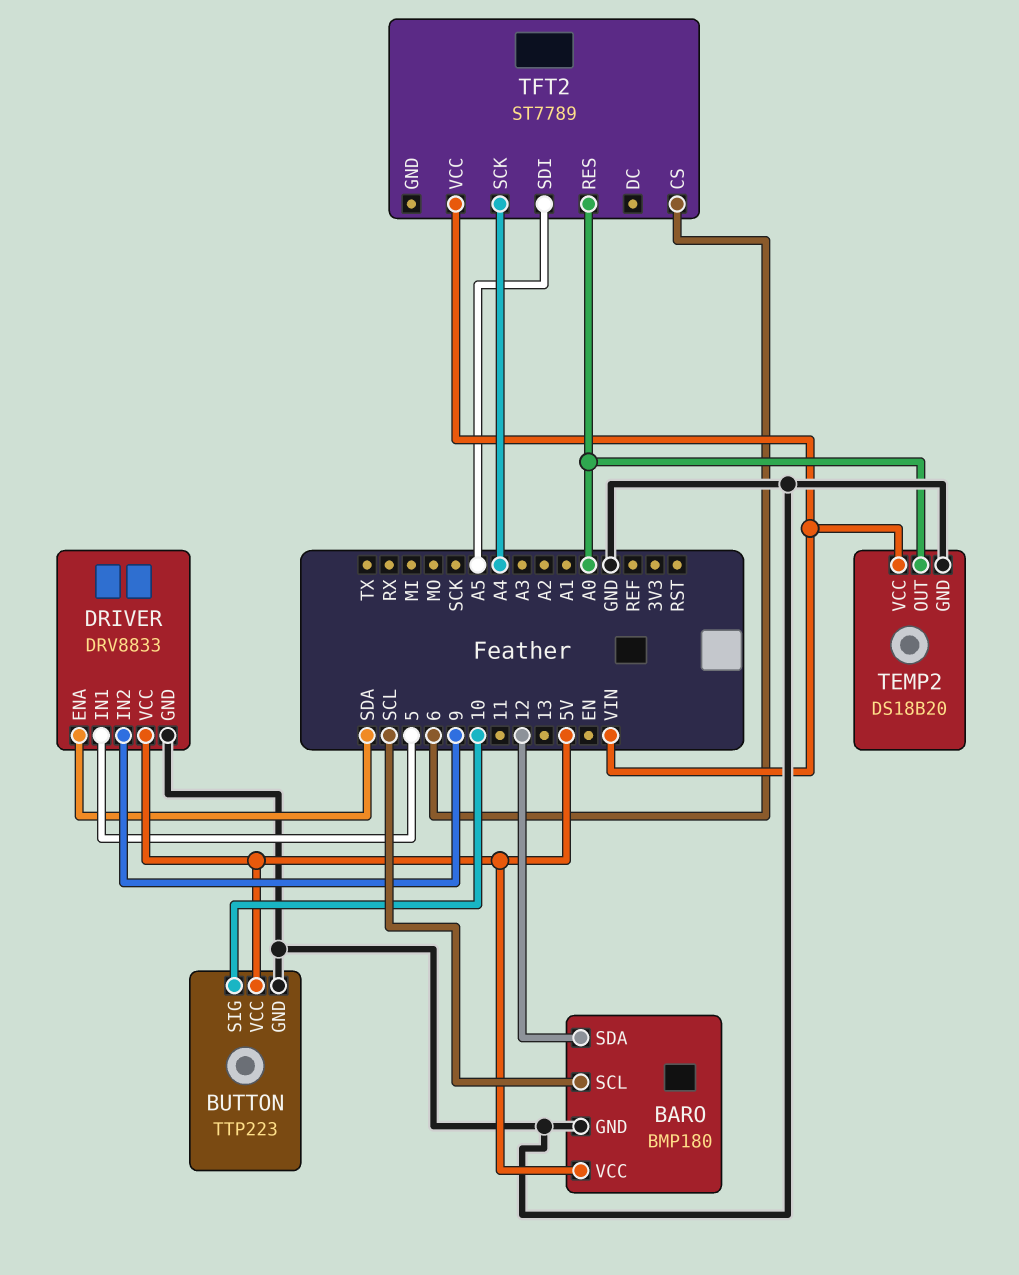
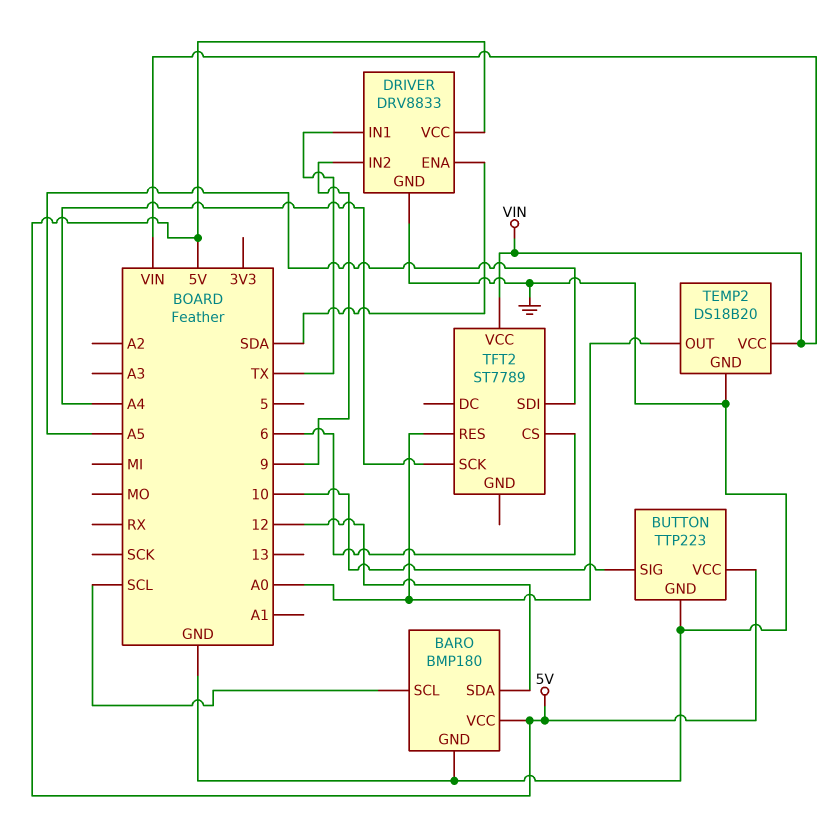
DRIVER pin IN1: 5 -> TX

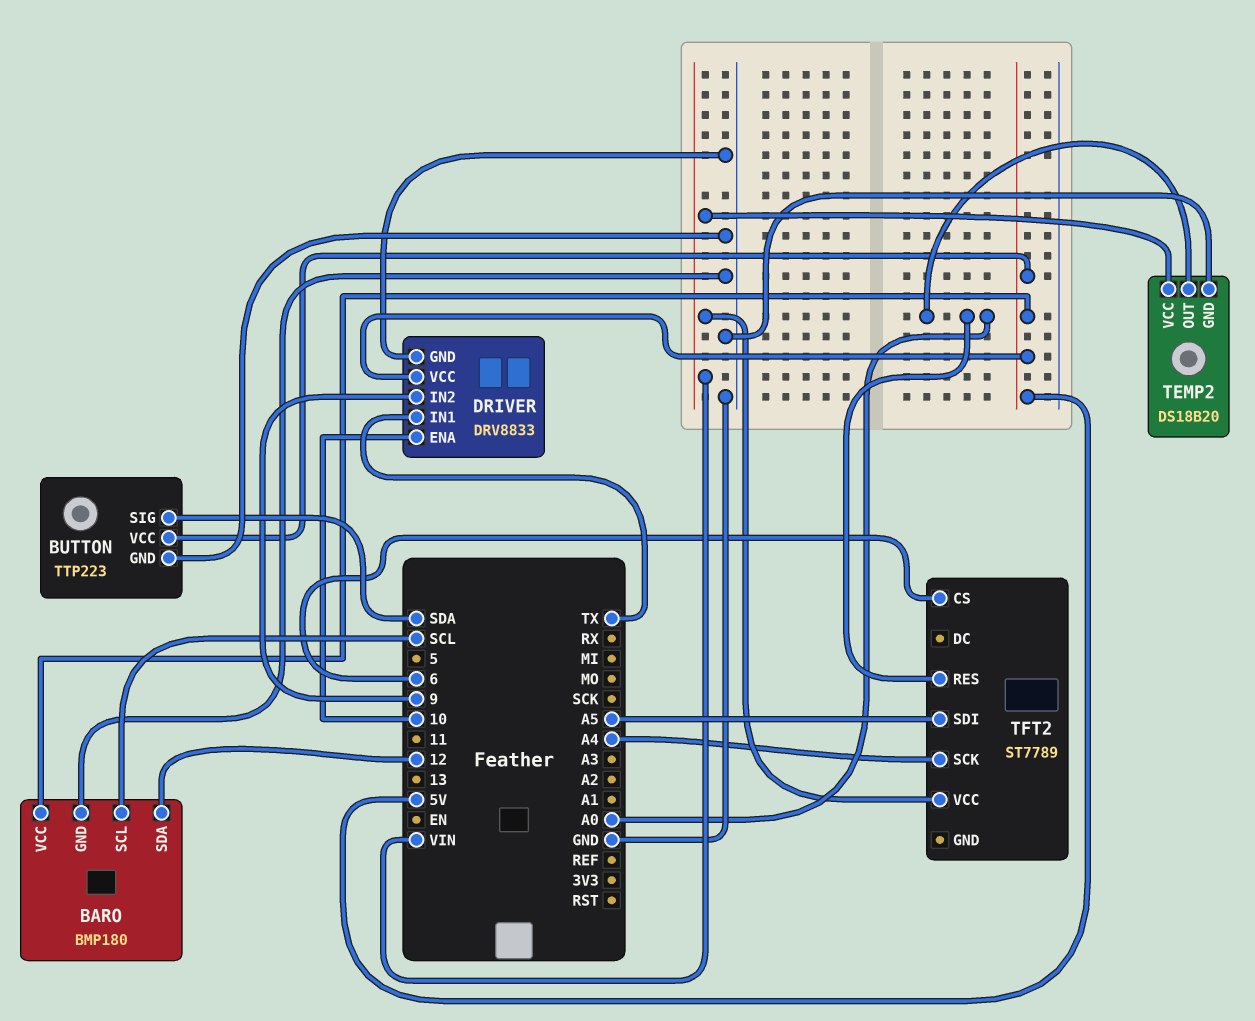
BUTTON pin SIG: 10 -> SDA
DRIVER pin ENA: SDA -> 10

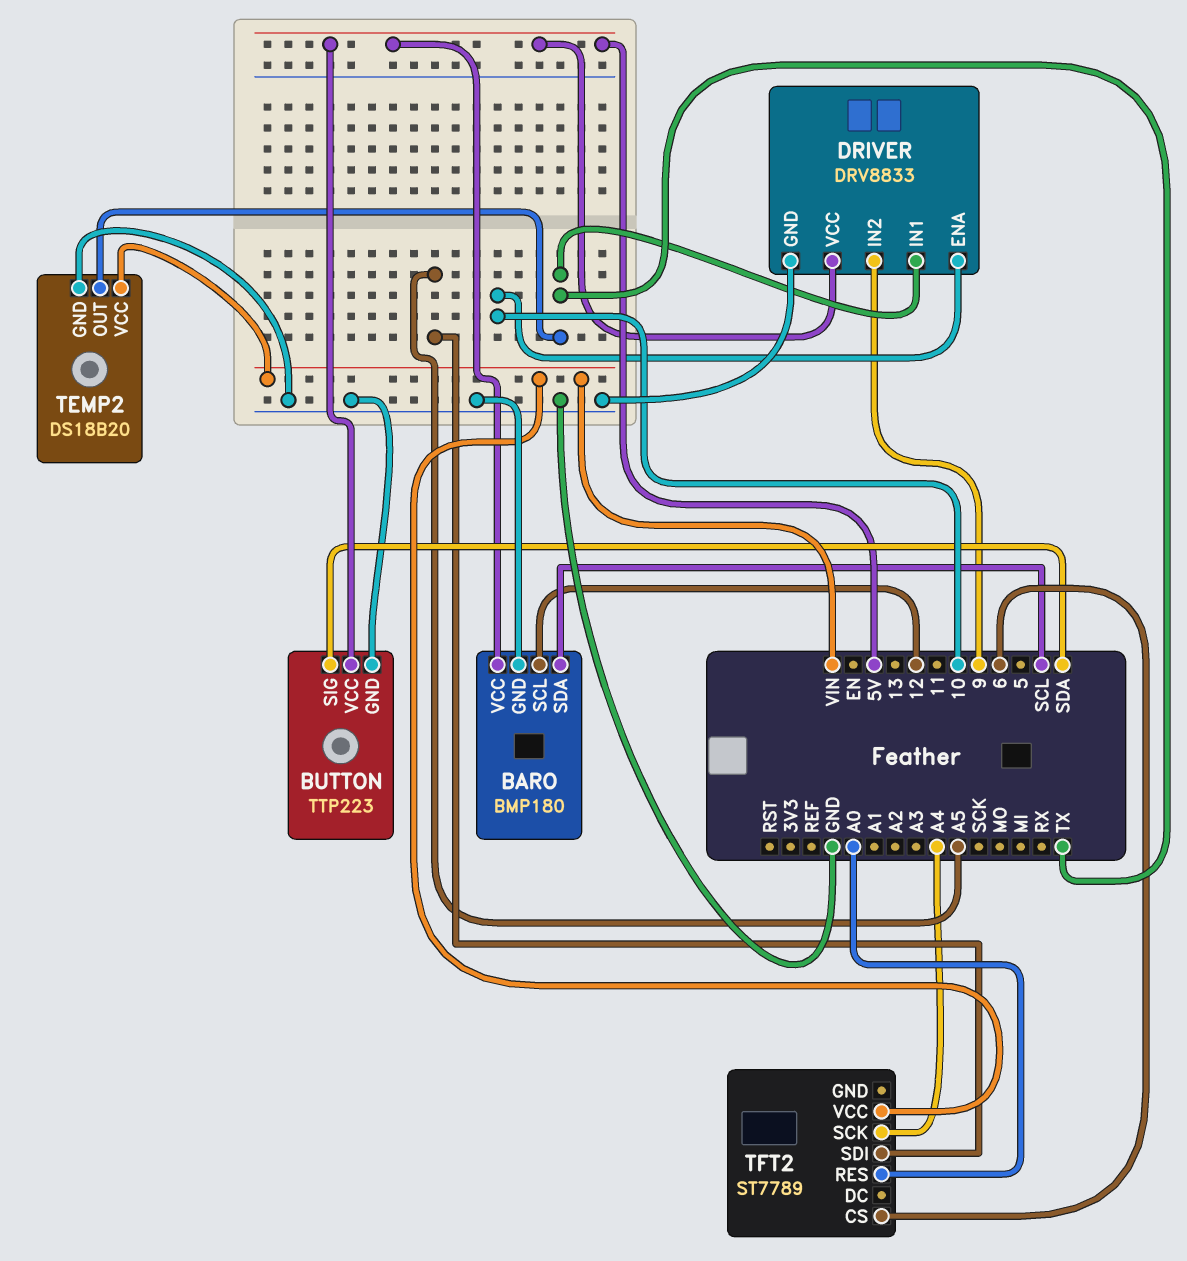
BARO pin SCL: SCL -> 12
BARO pin SDA: 12 -> SCL
TEMP2 pin OUT: A0 -> TX

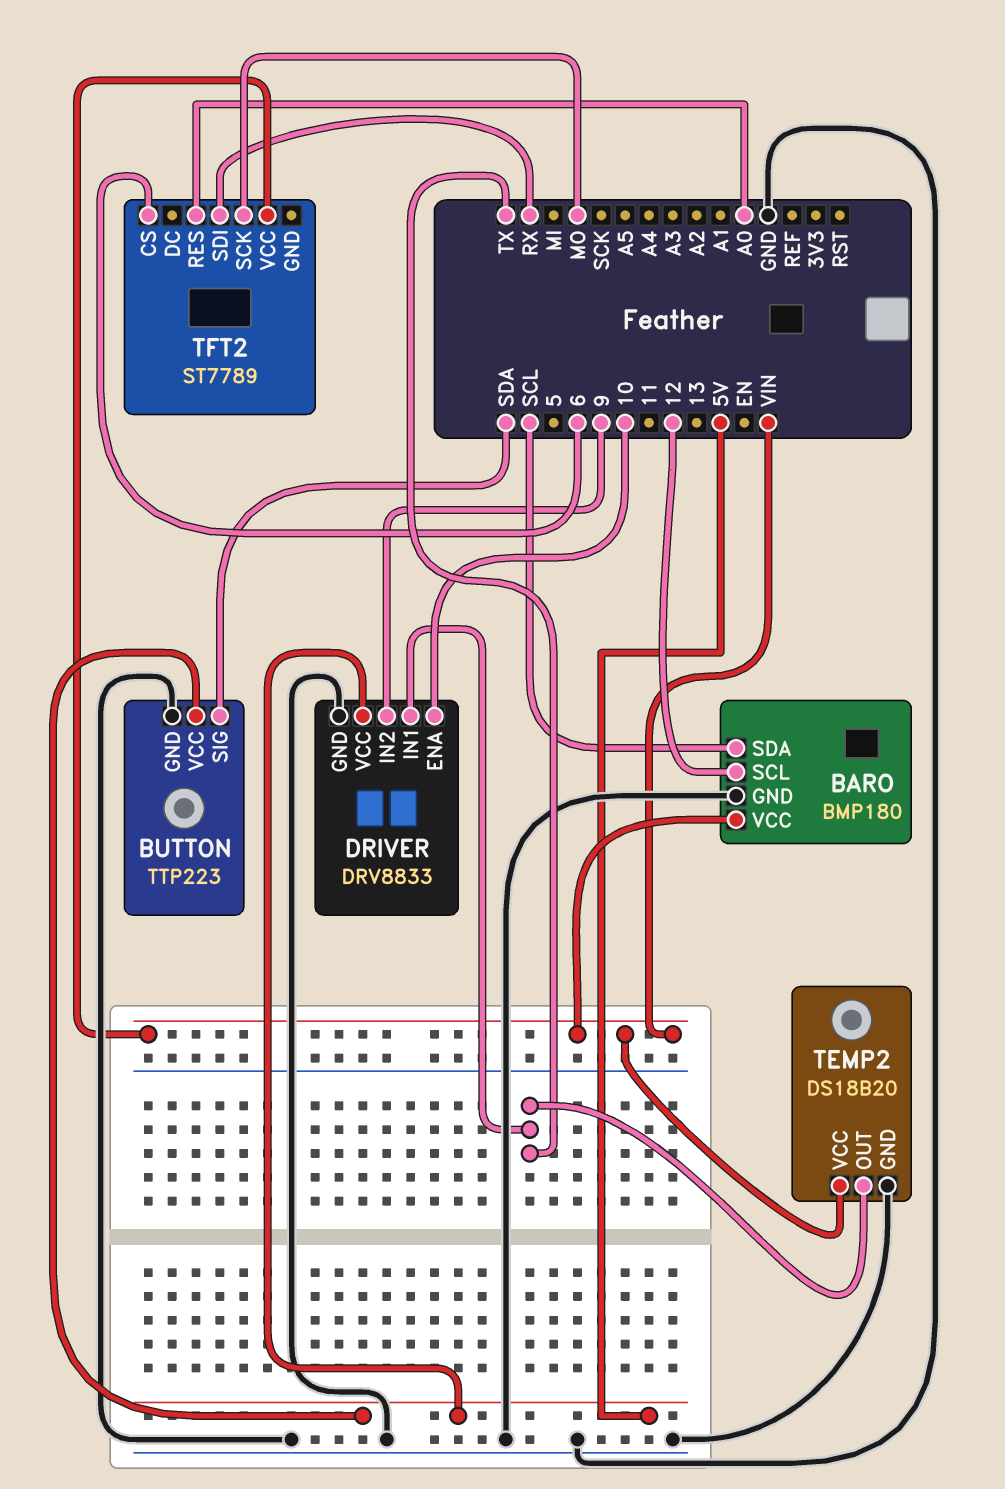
BARO pin VCC: 5V -> VIN
TFT2 pin SCK: A4 -> MO
TFT2 pin SDI: A5 -> RX

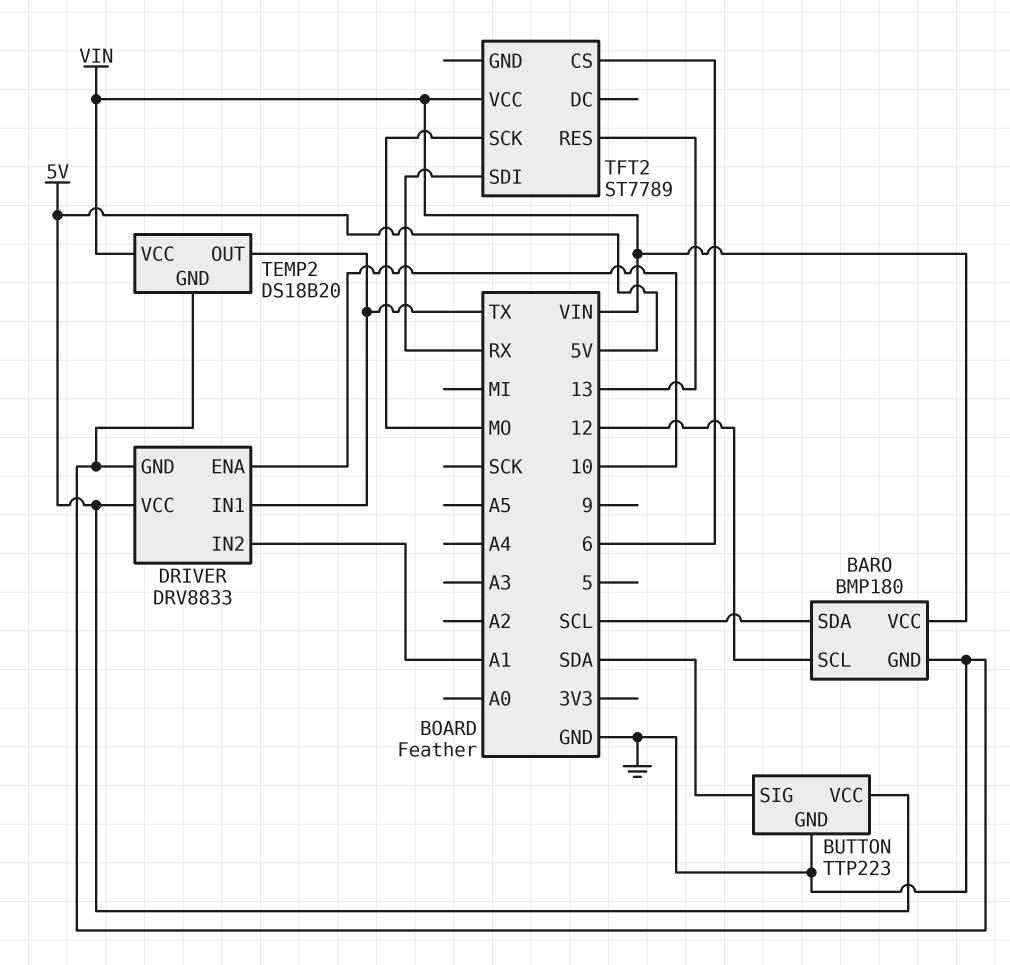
DRIVER pin IN2: 9 -> A1
TFT2 pin RES: A0 -> 13

